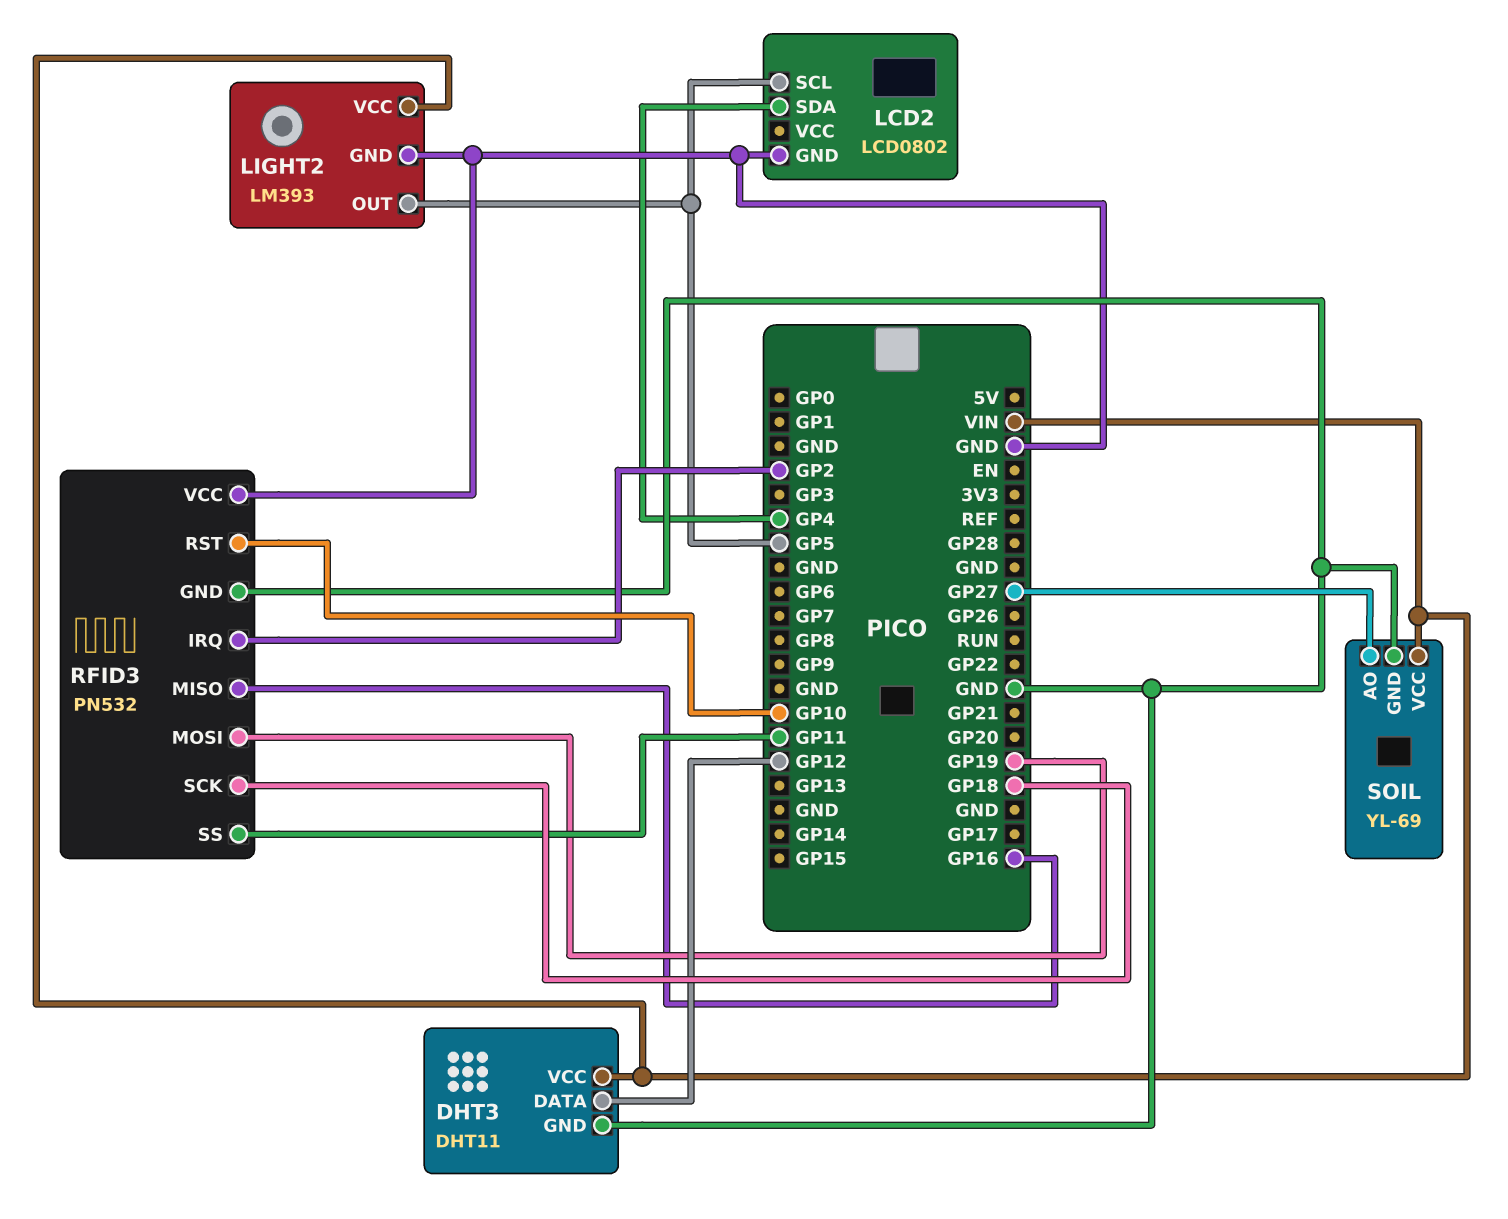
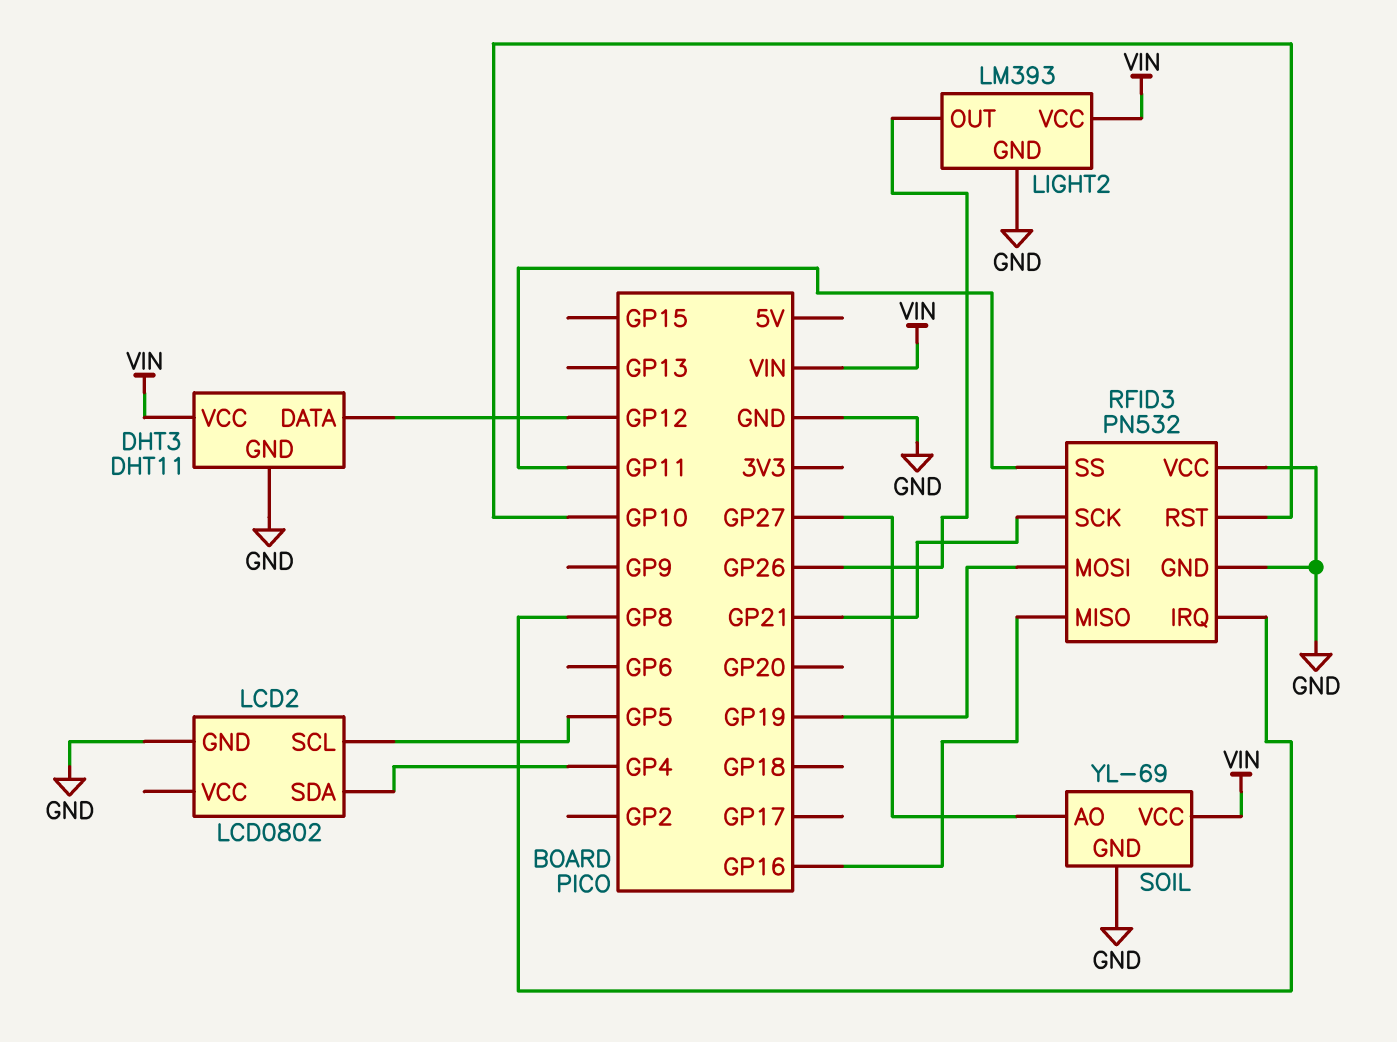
LIGHT2 pin OUT: GP5 -> GP26
RFID3 pin IRQ: GP2 -> GP8
RFID3 pin SCK: GP18 -> GP21

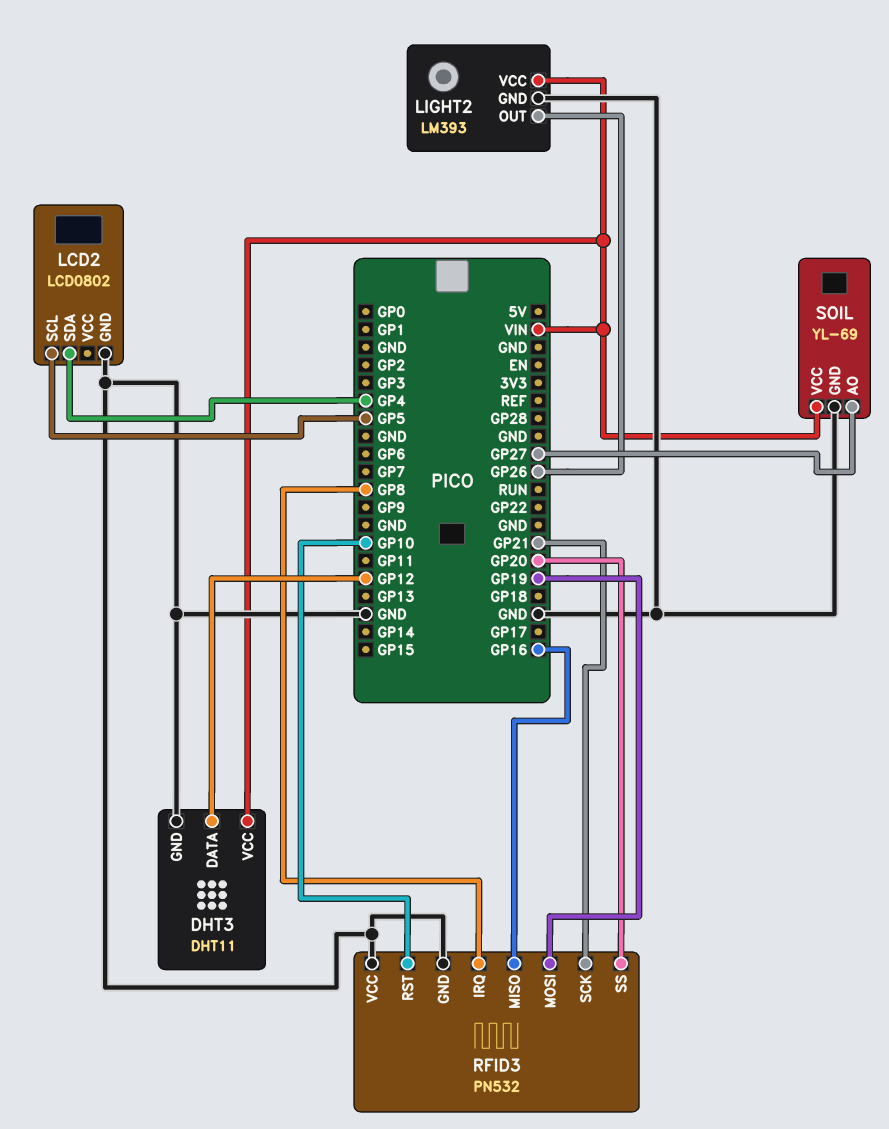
RFID3 pin SS: GP11 -> GP20

